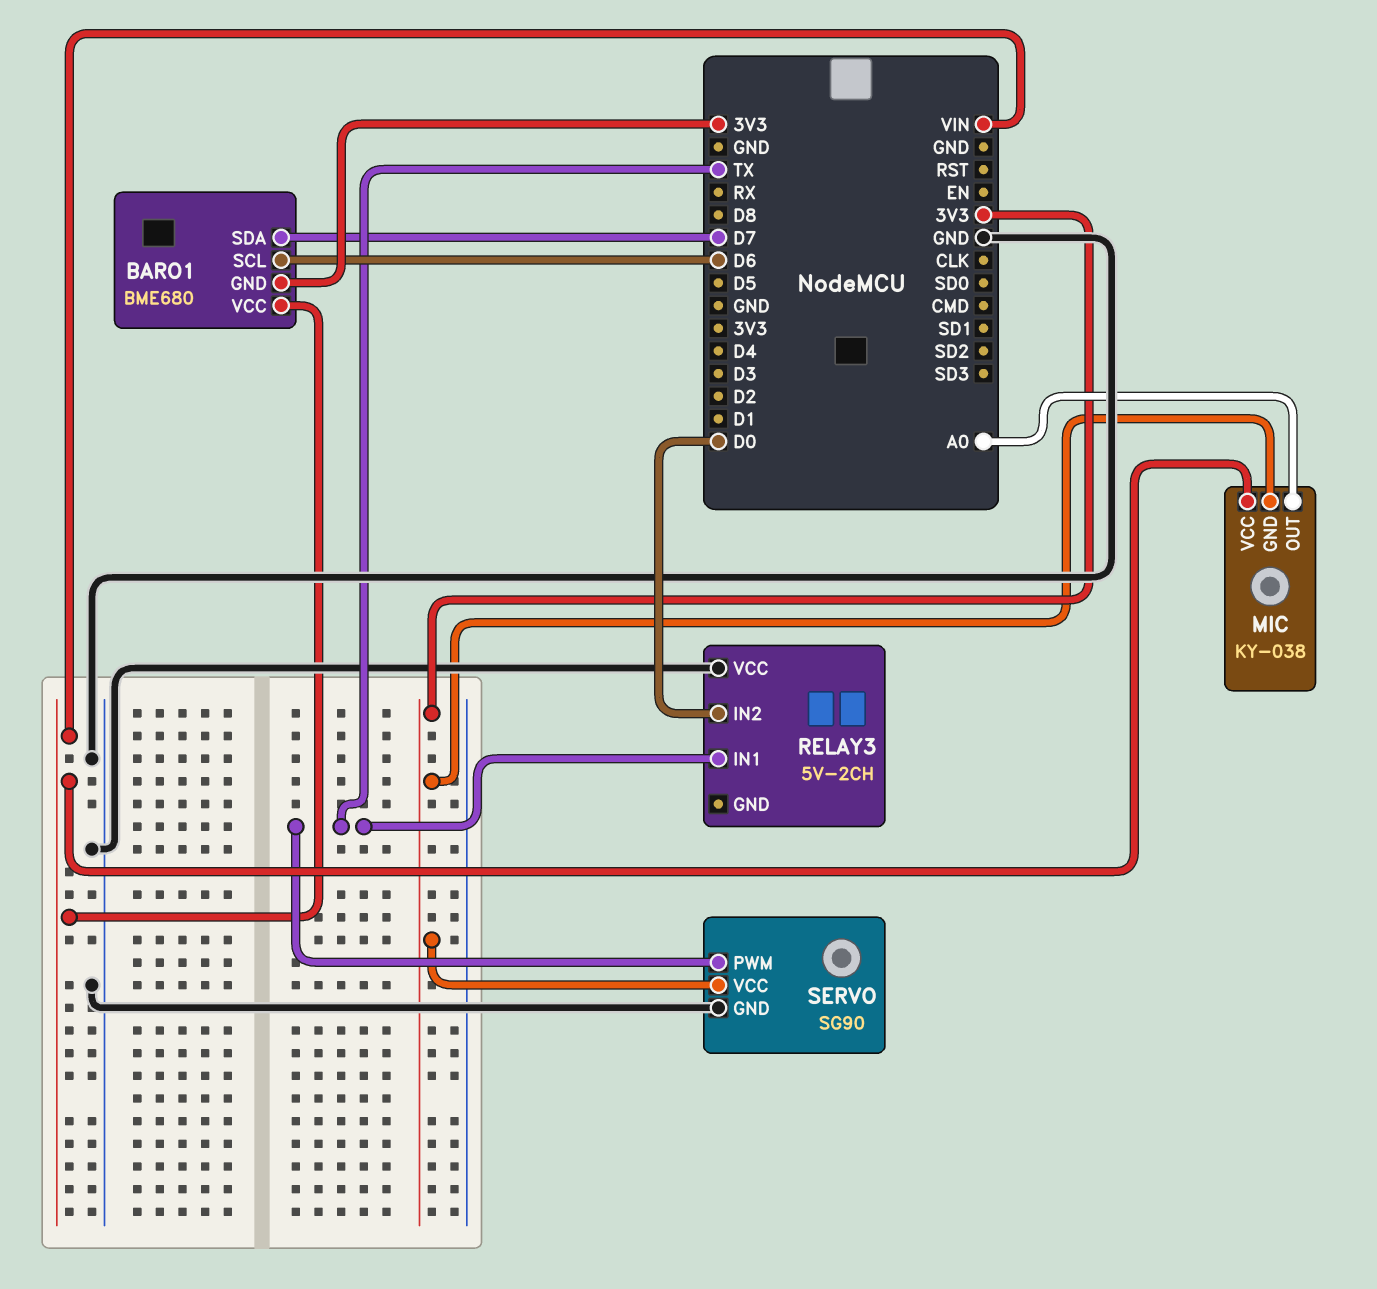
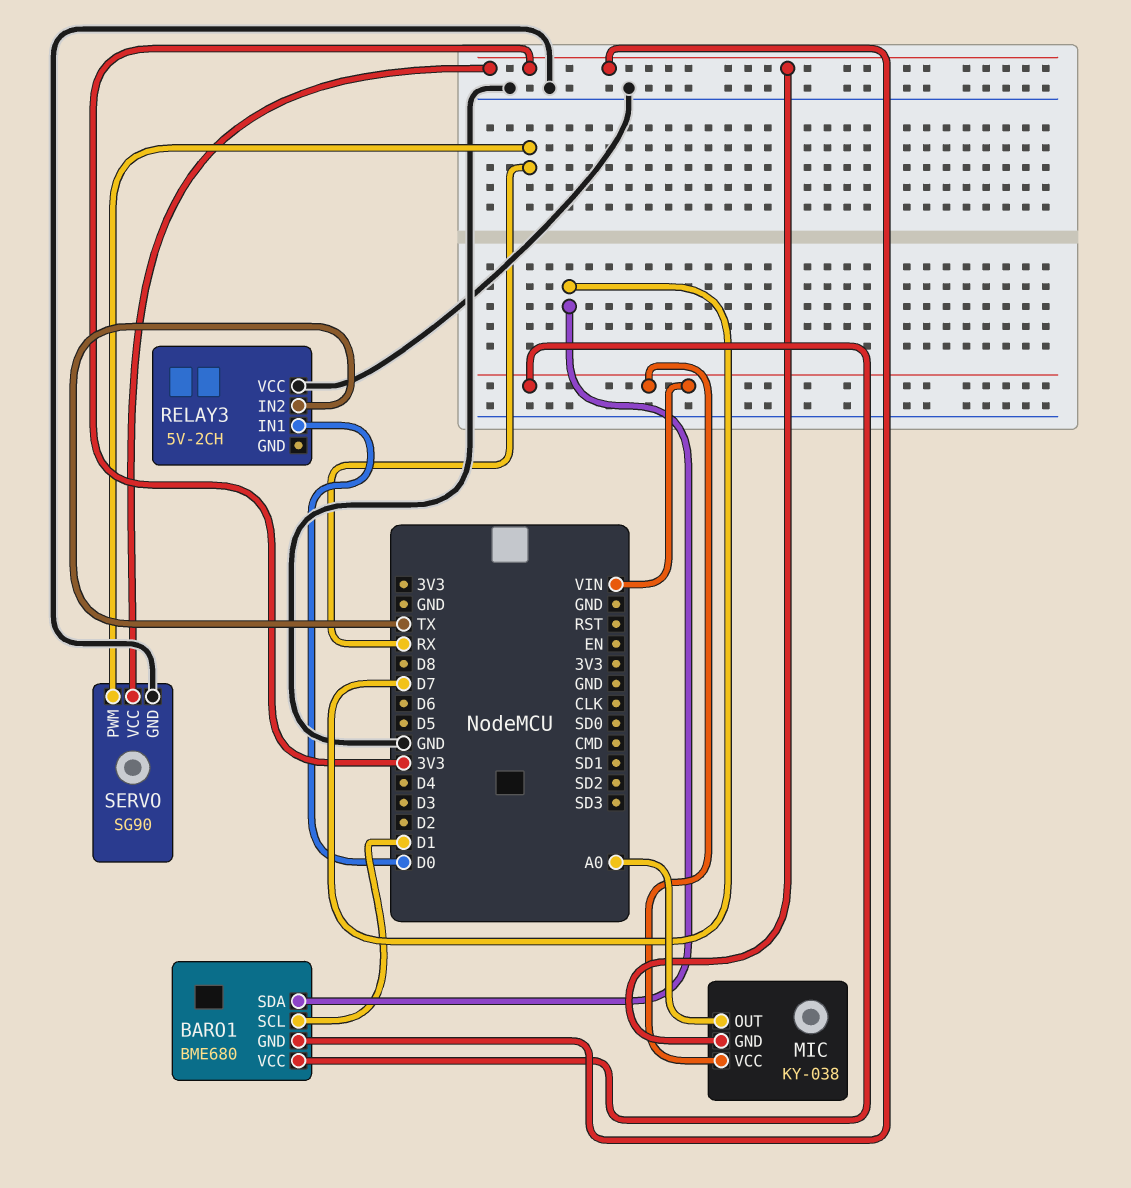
BARO1 pin SCL: D6 -> D1
RELAY3 pin IN1: TX -> D0
RELAY3 pin IN2: D0 -> TX
SERVO pin PWM: TX -> RX

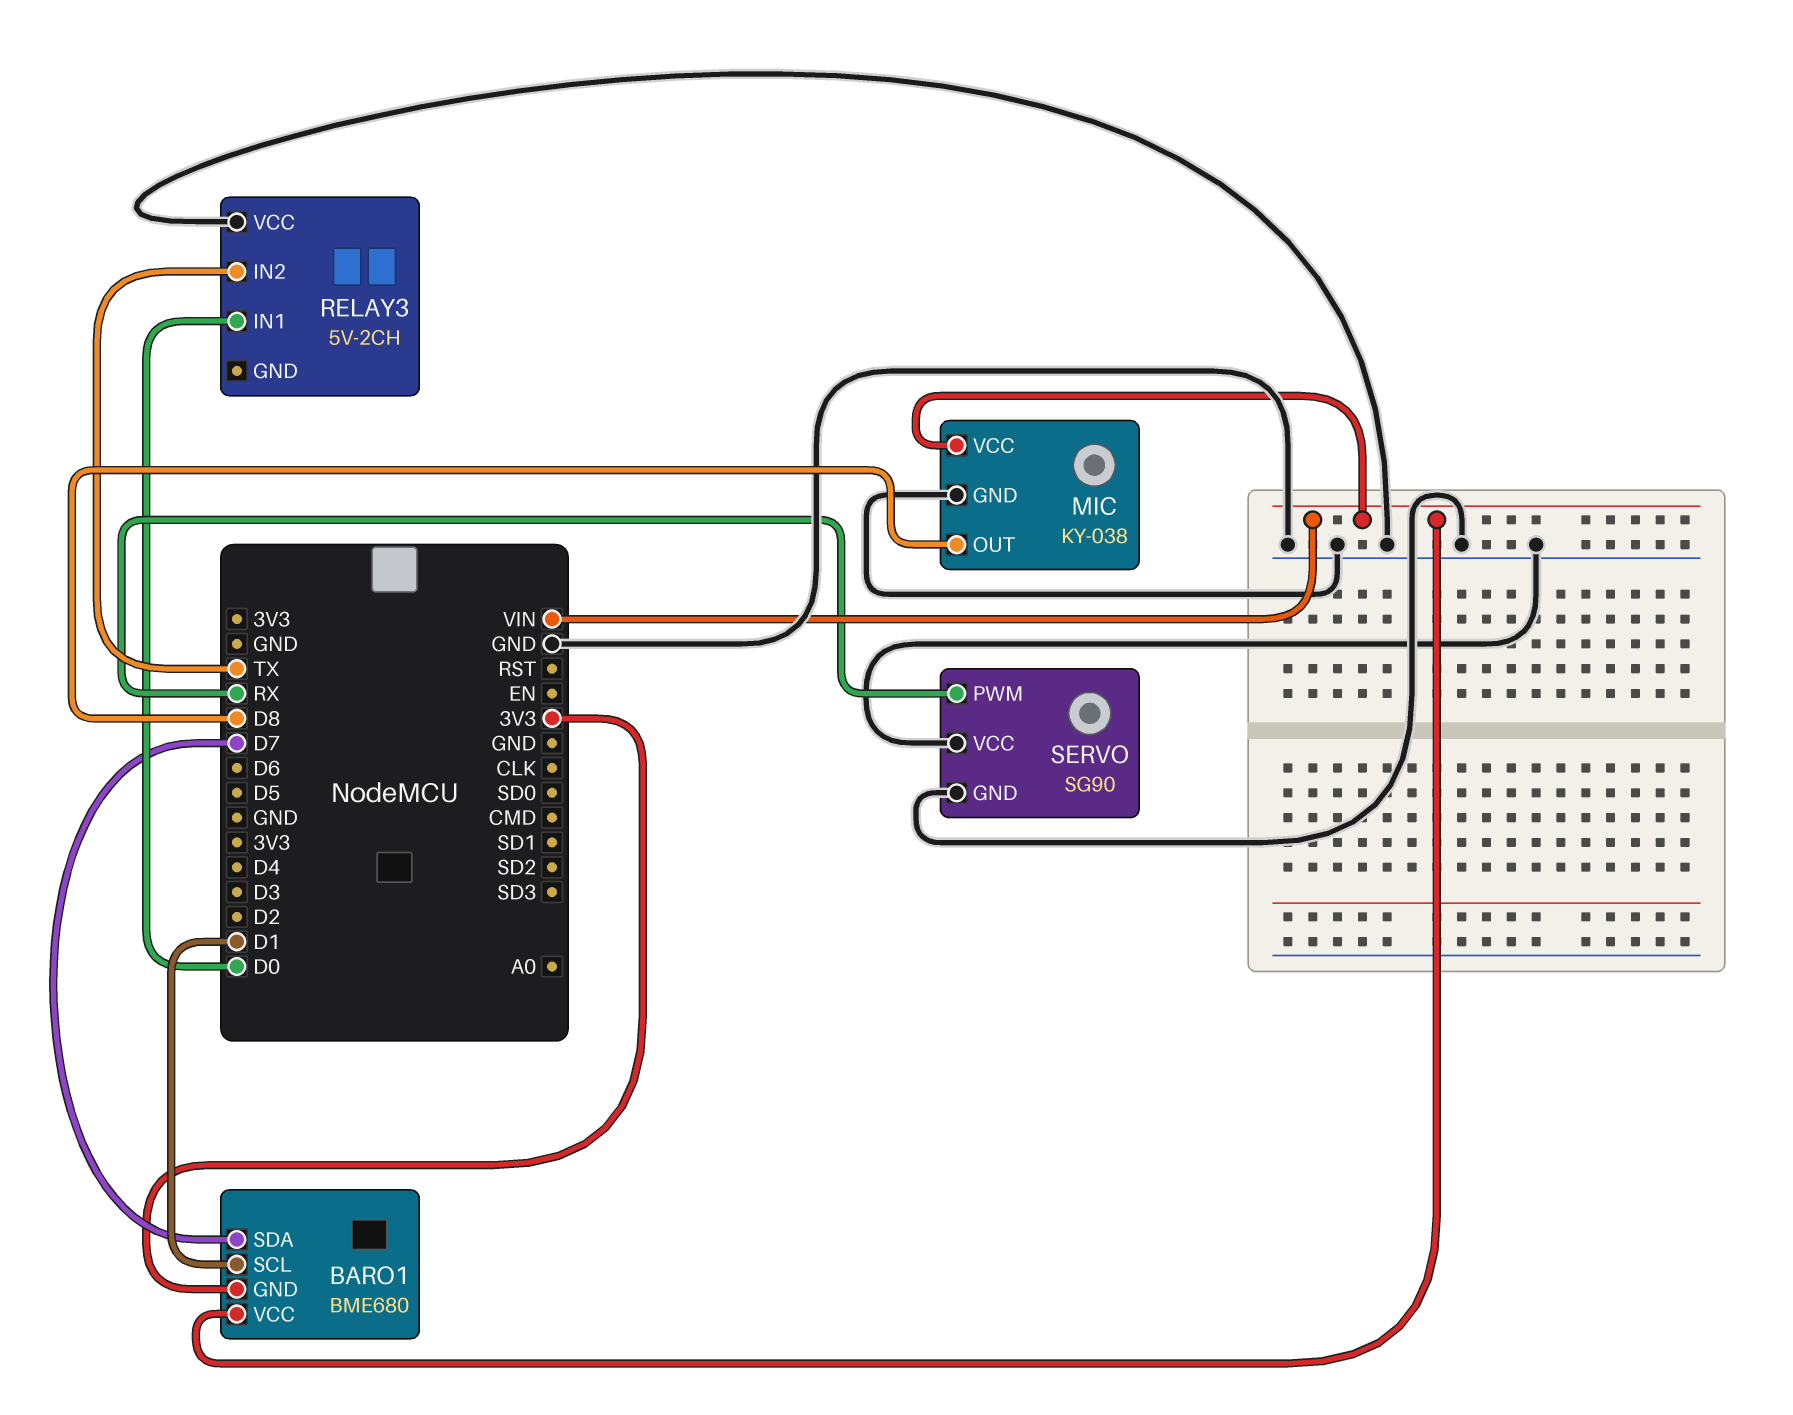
MIC pin GND: 3V3 -> GND
MIC pin OUT: A0 -> D8
SERVO pin VCC: 3V3 -> GND

